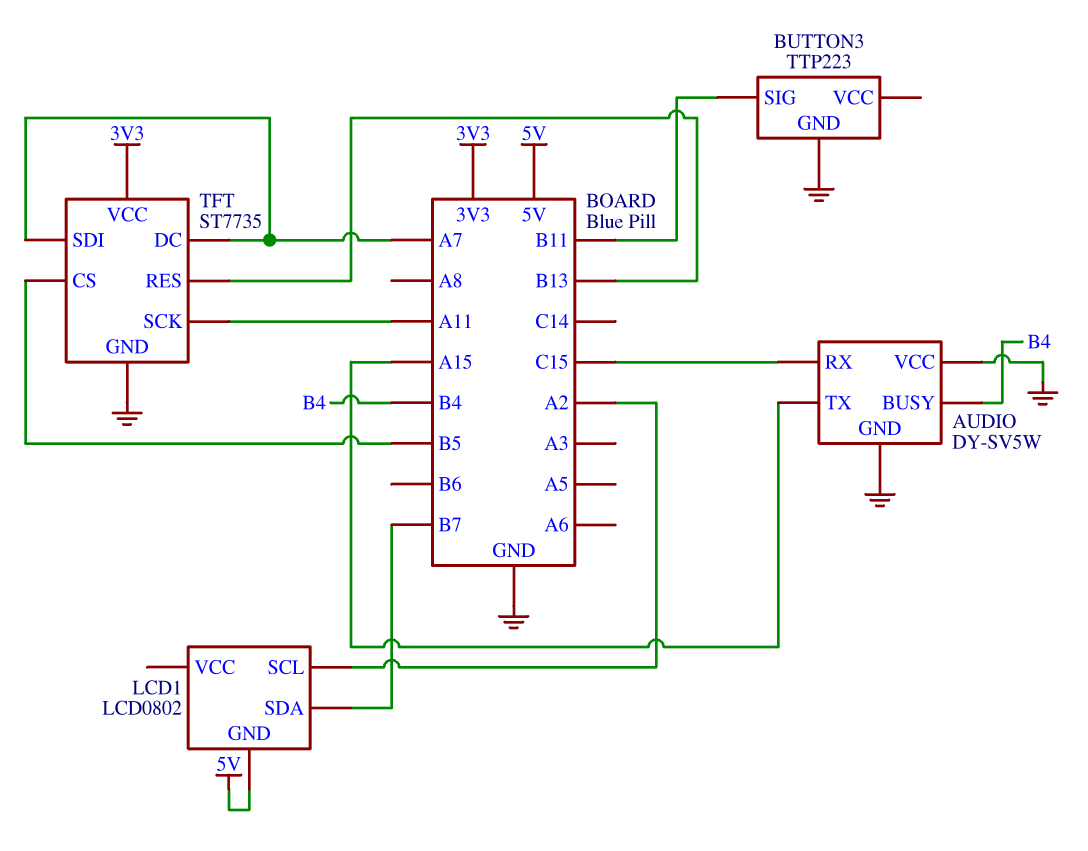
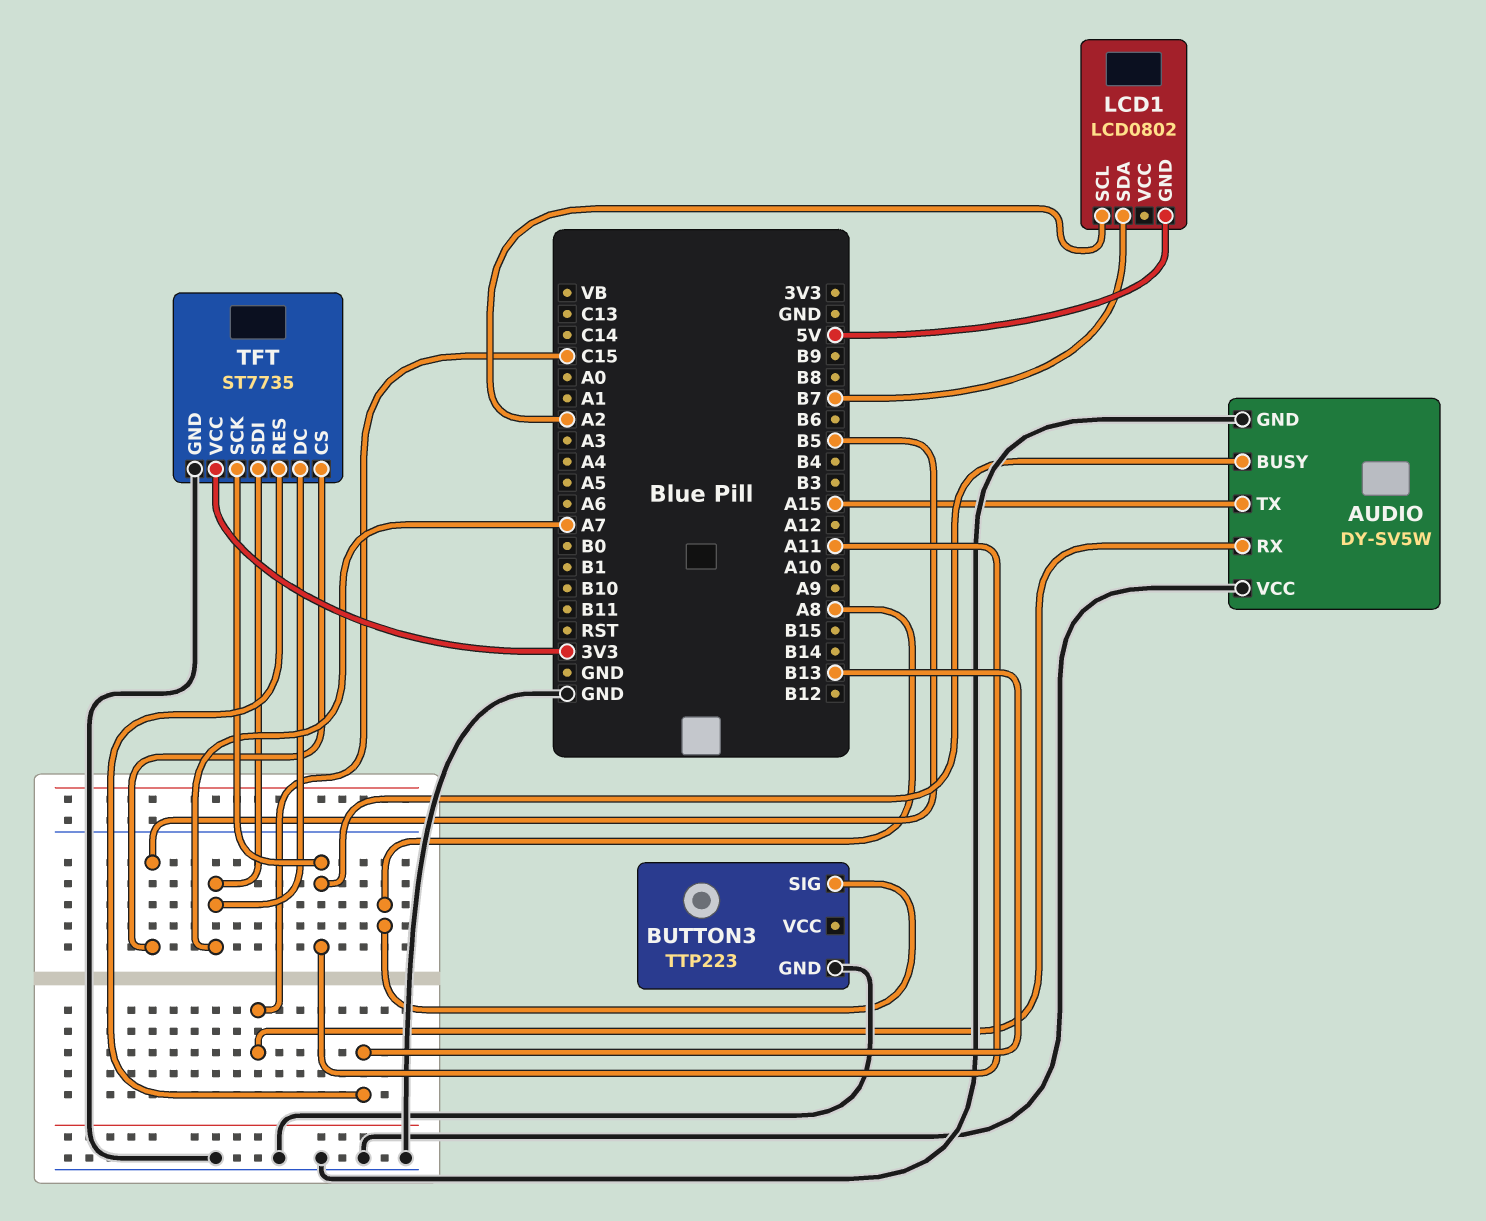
AUDIO pin BUSY: B4 -> A11
BUTTON3 pin SIG: B11 -> A8

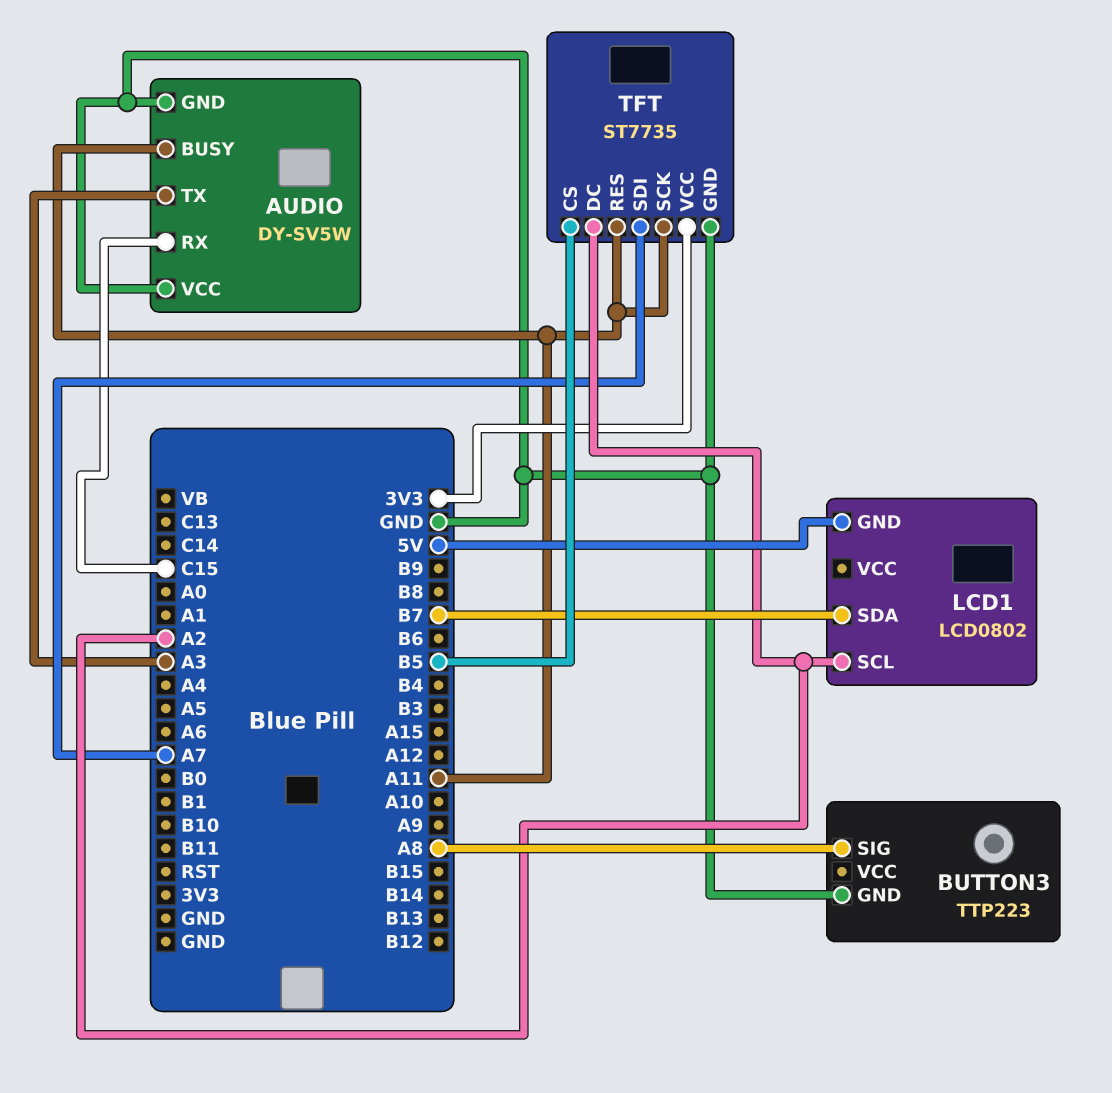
AUDIO pin TX: A15 -> A3
TFT pin DC: A7 -> A2
TFT pin RES: B13 -> A11

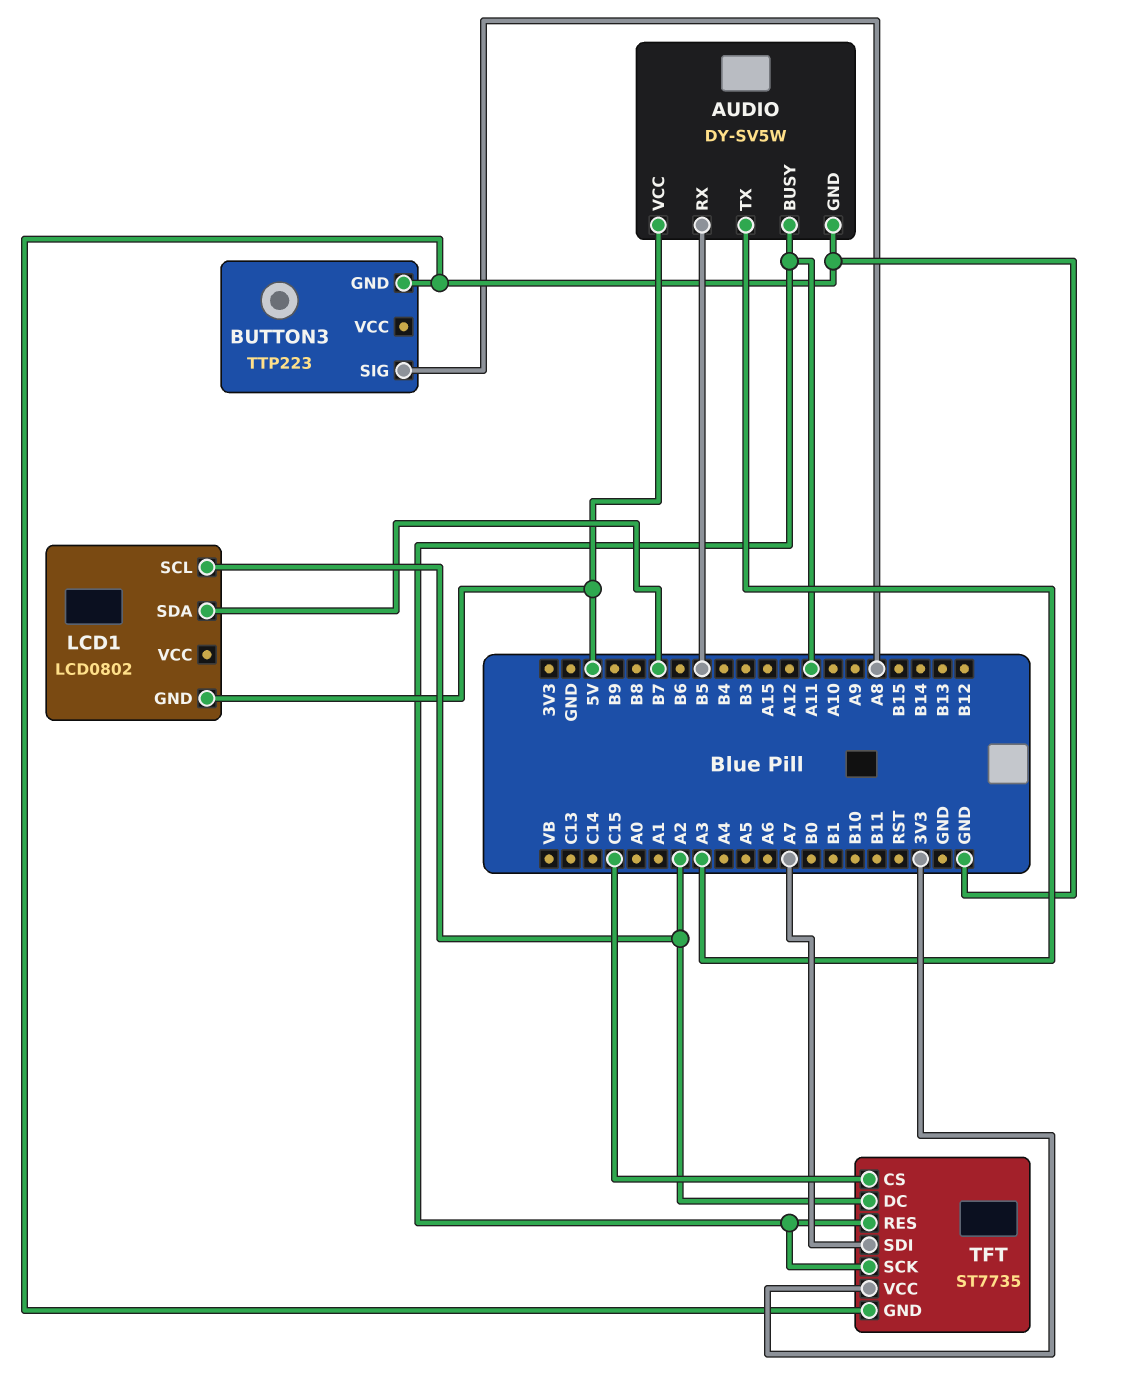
AUDIO pin RX: C15 -> B5
AUDIO pin VCC: GND -> 5V
TFT pin CS: B5 -> C15

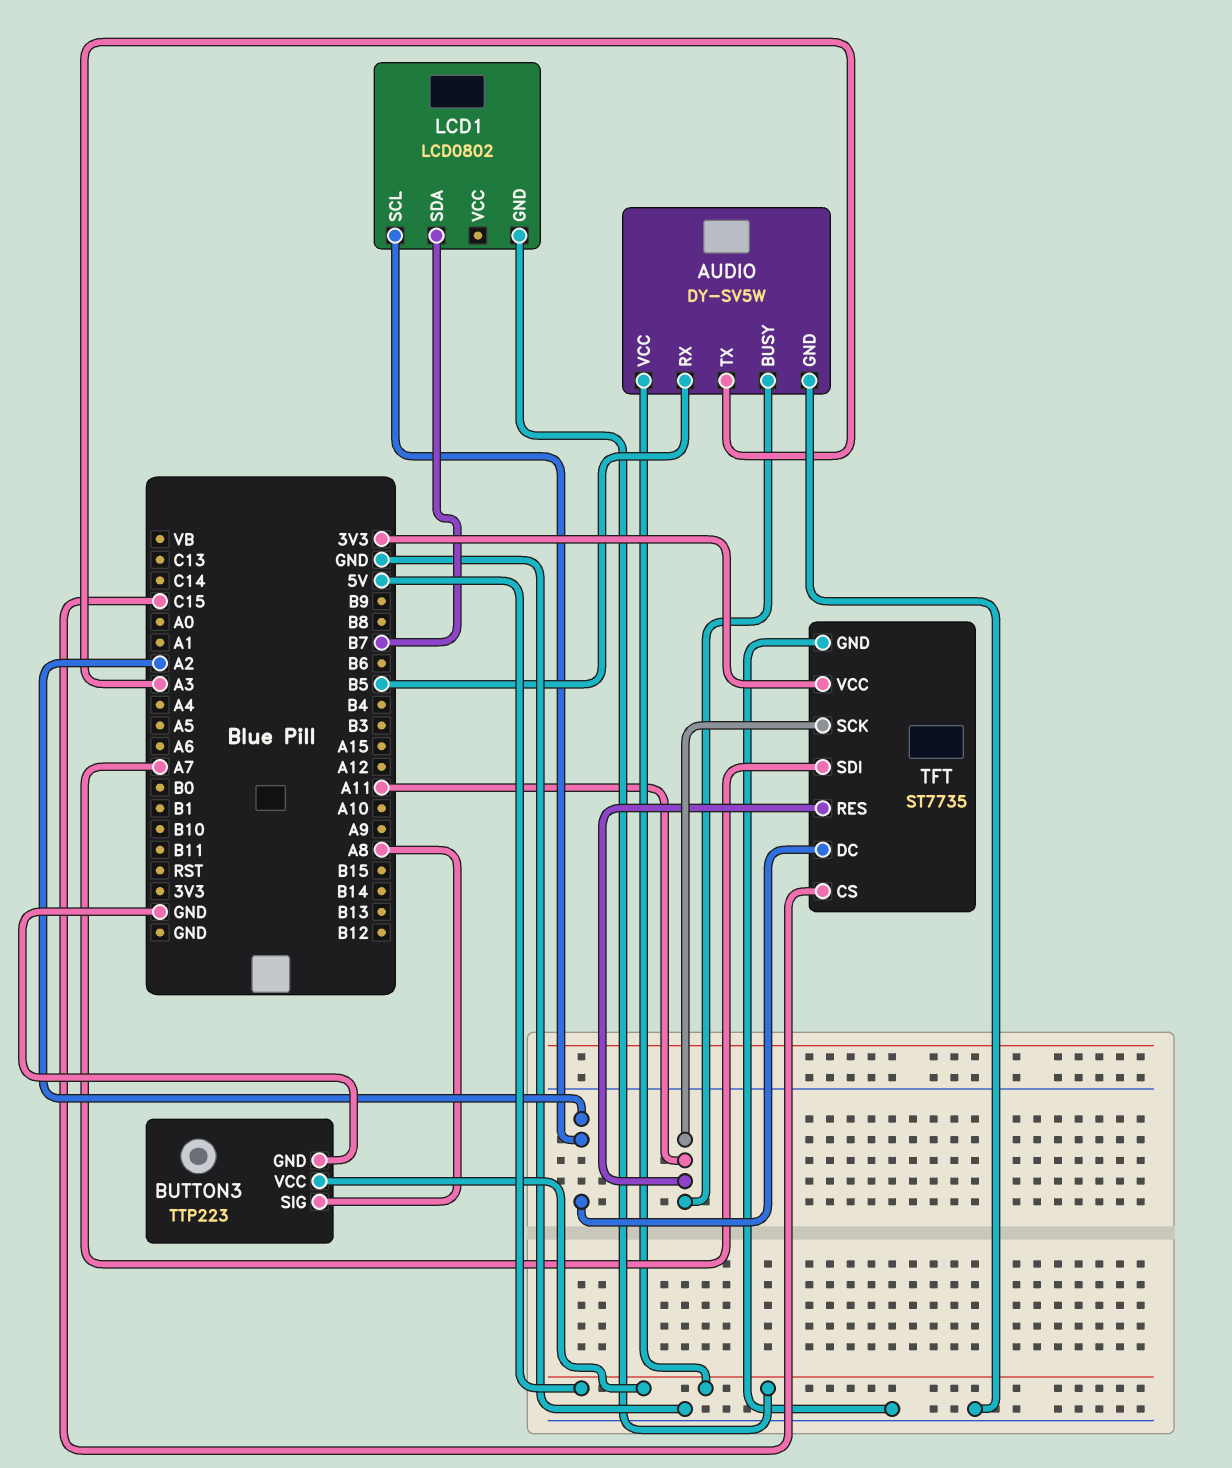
BUTTON3 pin VCC: none -> 5V

